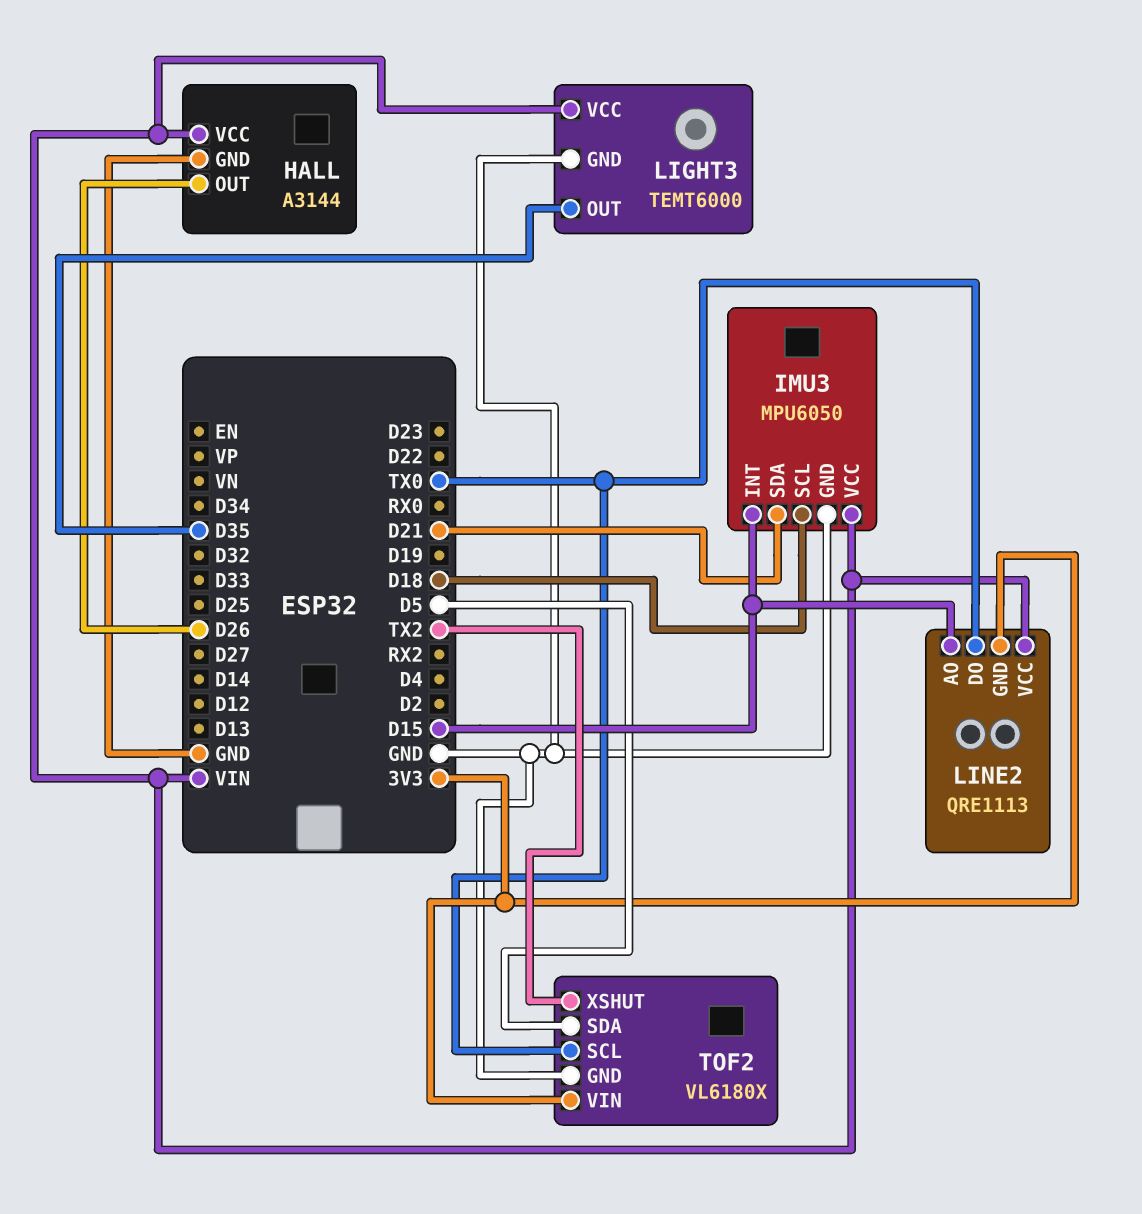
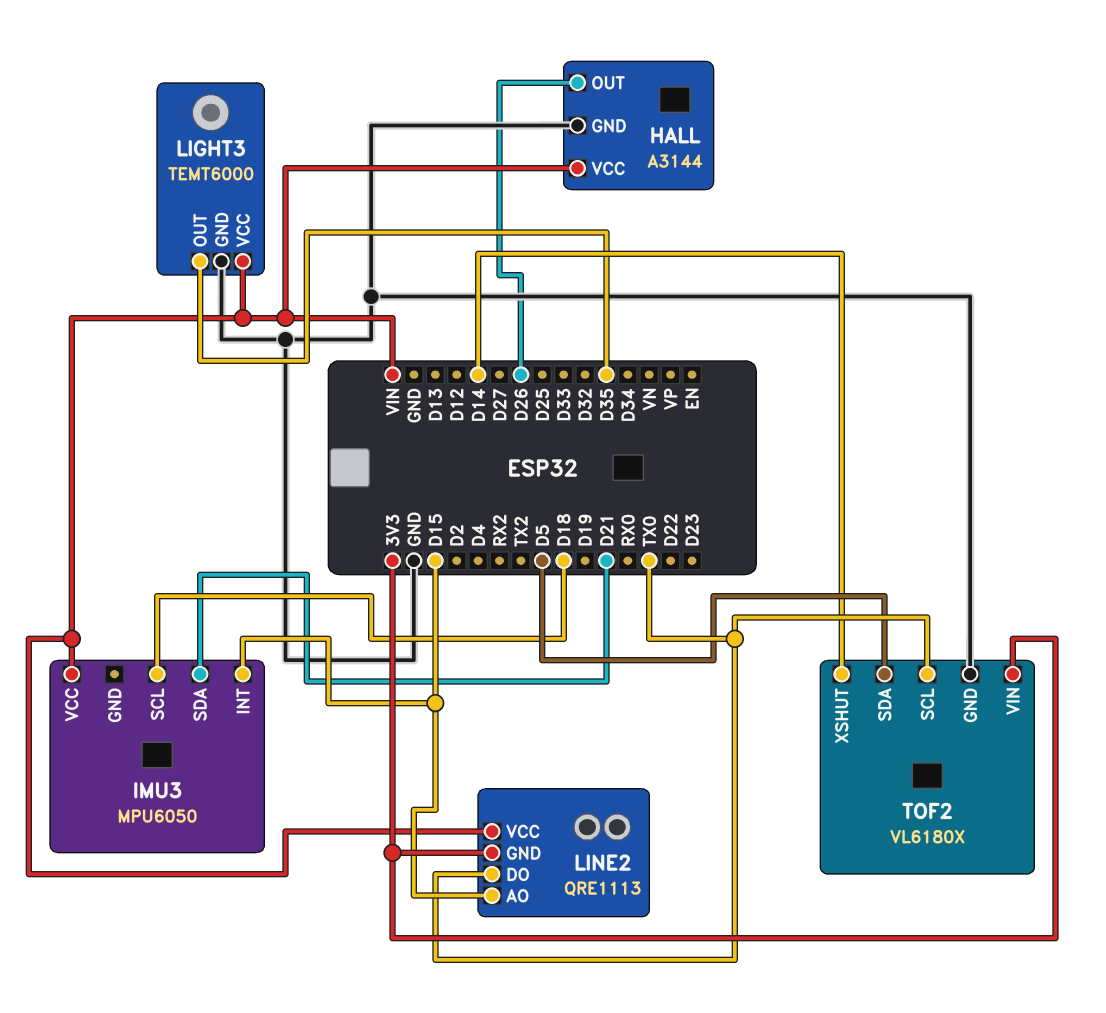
IMU3 pin GND: GND -> none
TOF2 pin XSHUT: TX2 -> D14

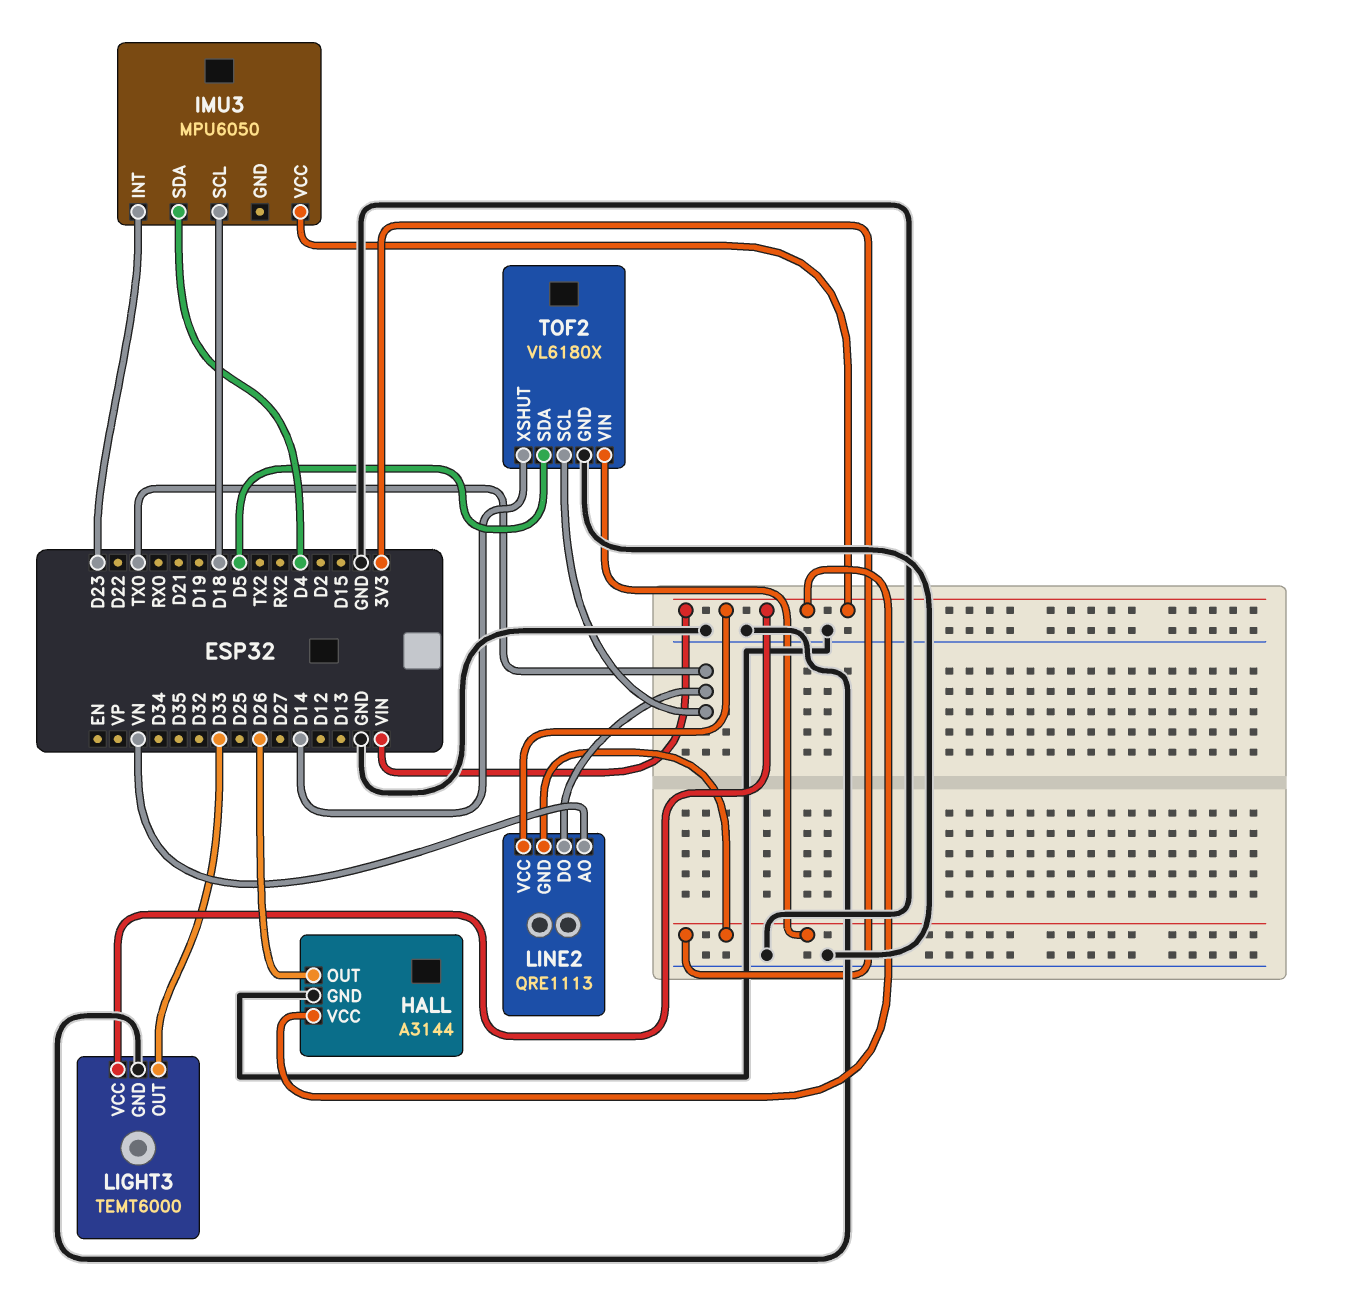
IMU3 pin INT: D15 -> D23
IMU3 pin SDA: D21 -> D4
LIGHT3 pin OUT: D35 -> D33
LINE2 pin AO: D15 -> VN

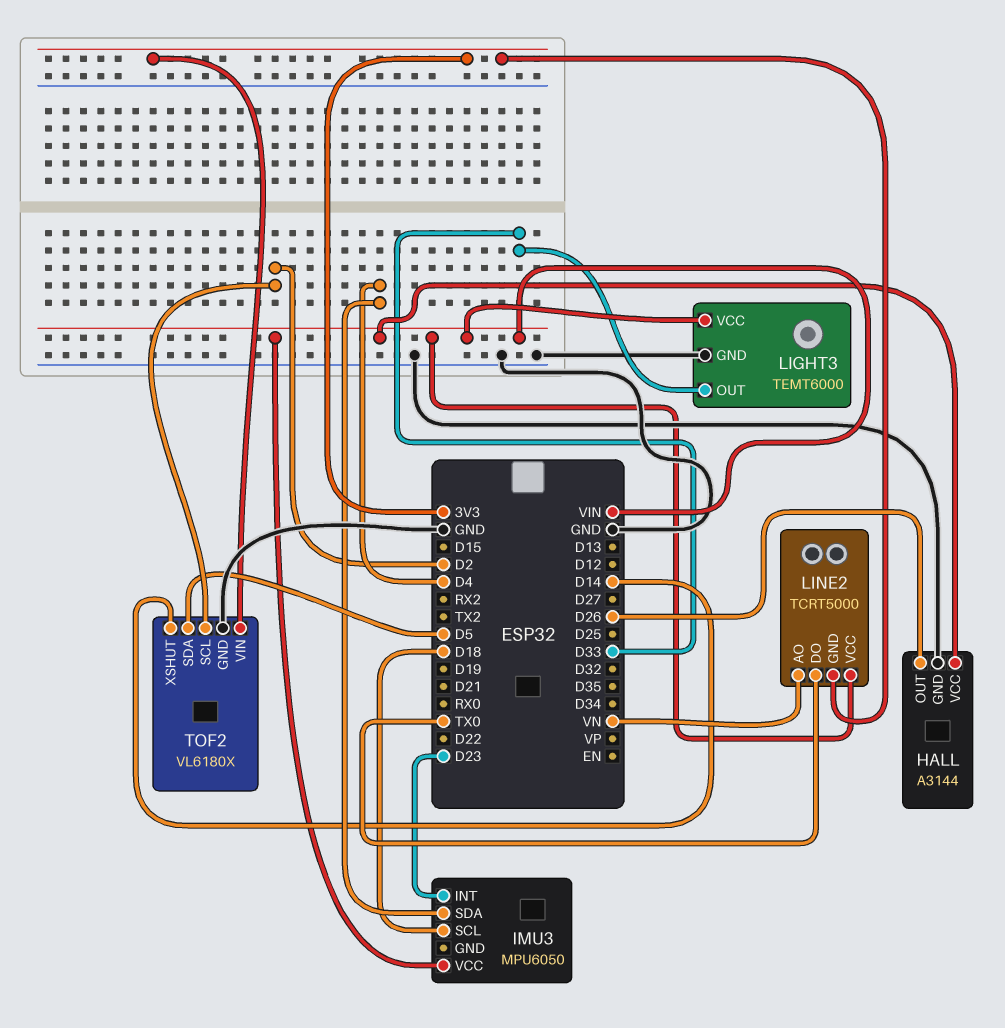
LINE2: QRE1113 -> TCRT5000
TOF2 pin SCL: TX0 -> D2

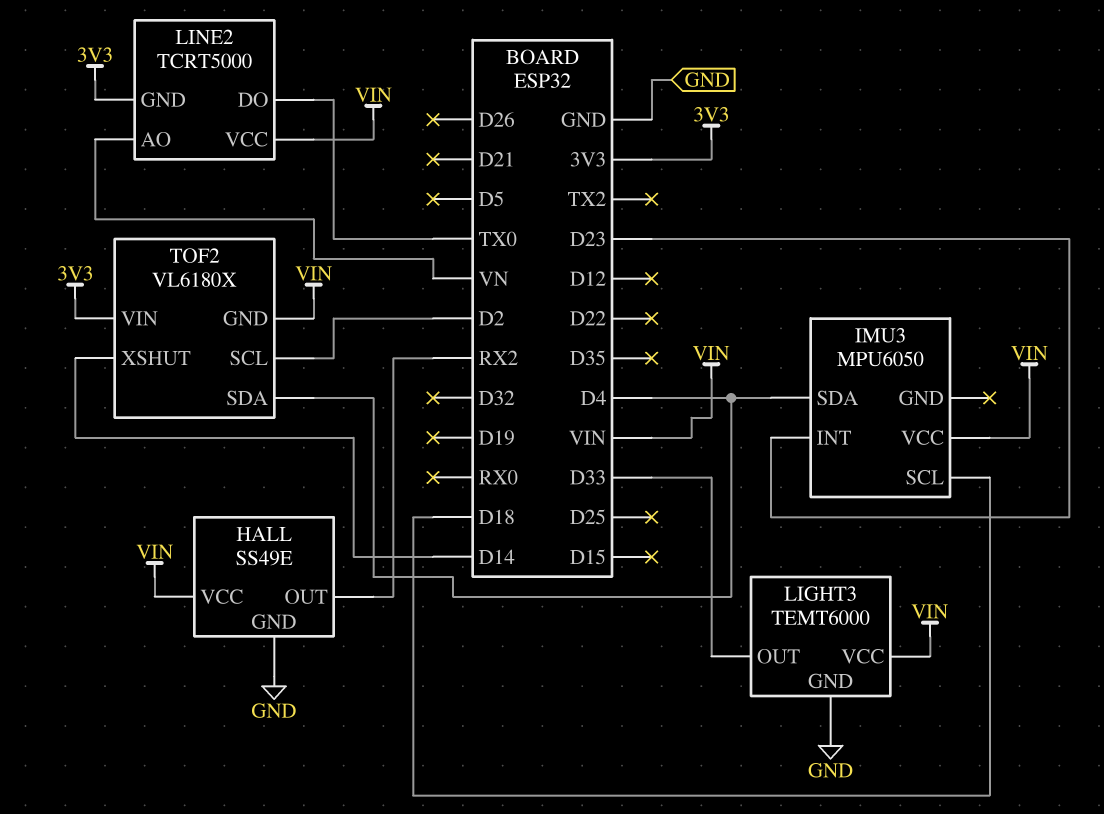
HALL: A3144 -> SS49E
HALL pin OUT: D26 -> RX2
TOF2 pin GND: GND -> VIN
TOF2 pin SDA: D5 -> D4

